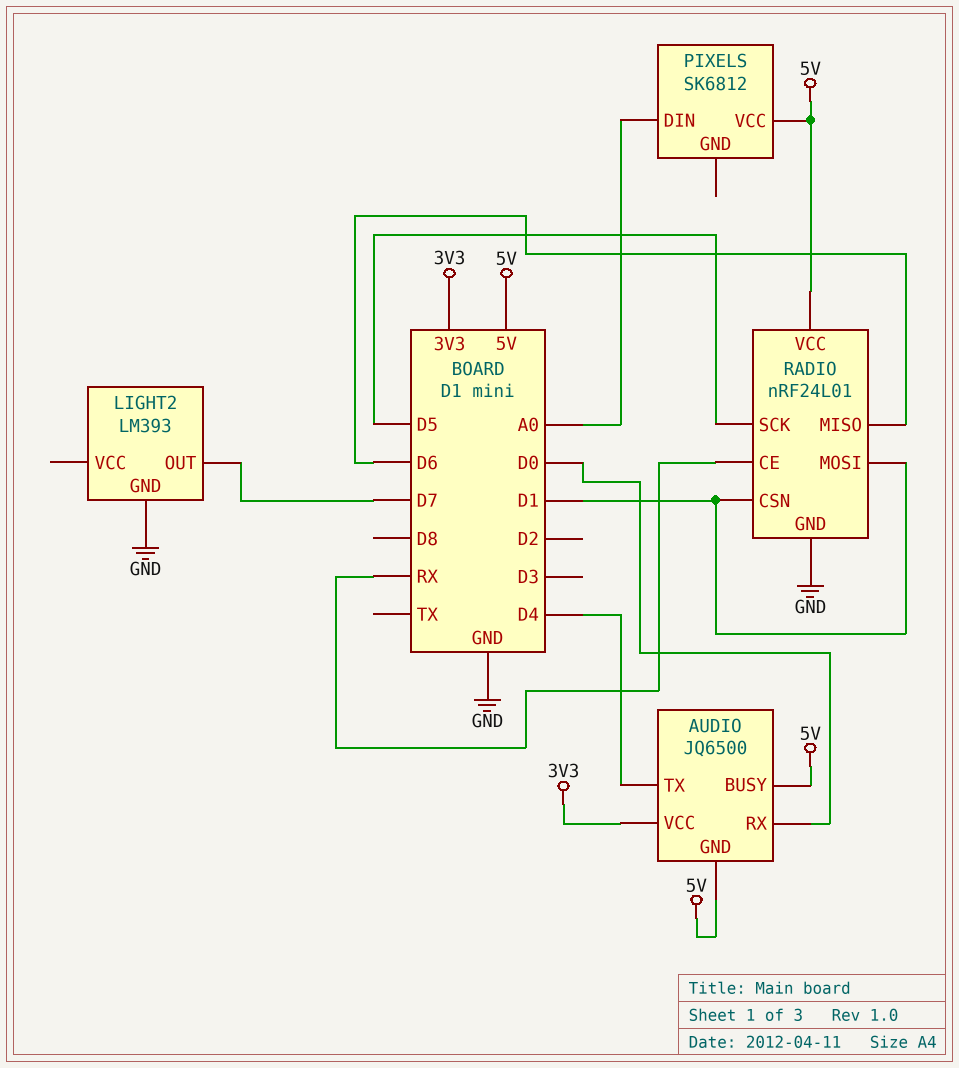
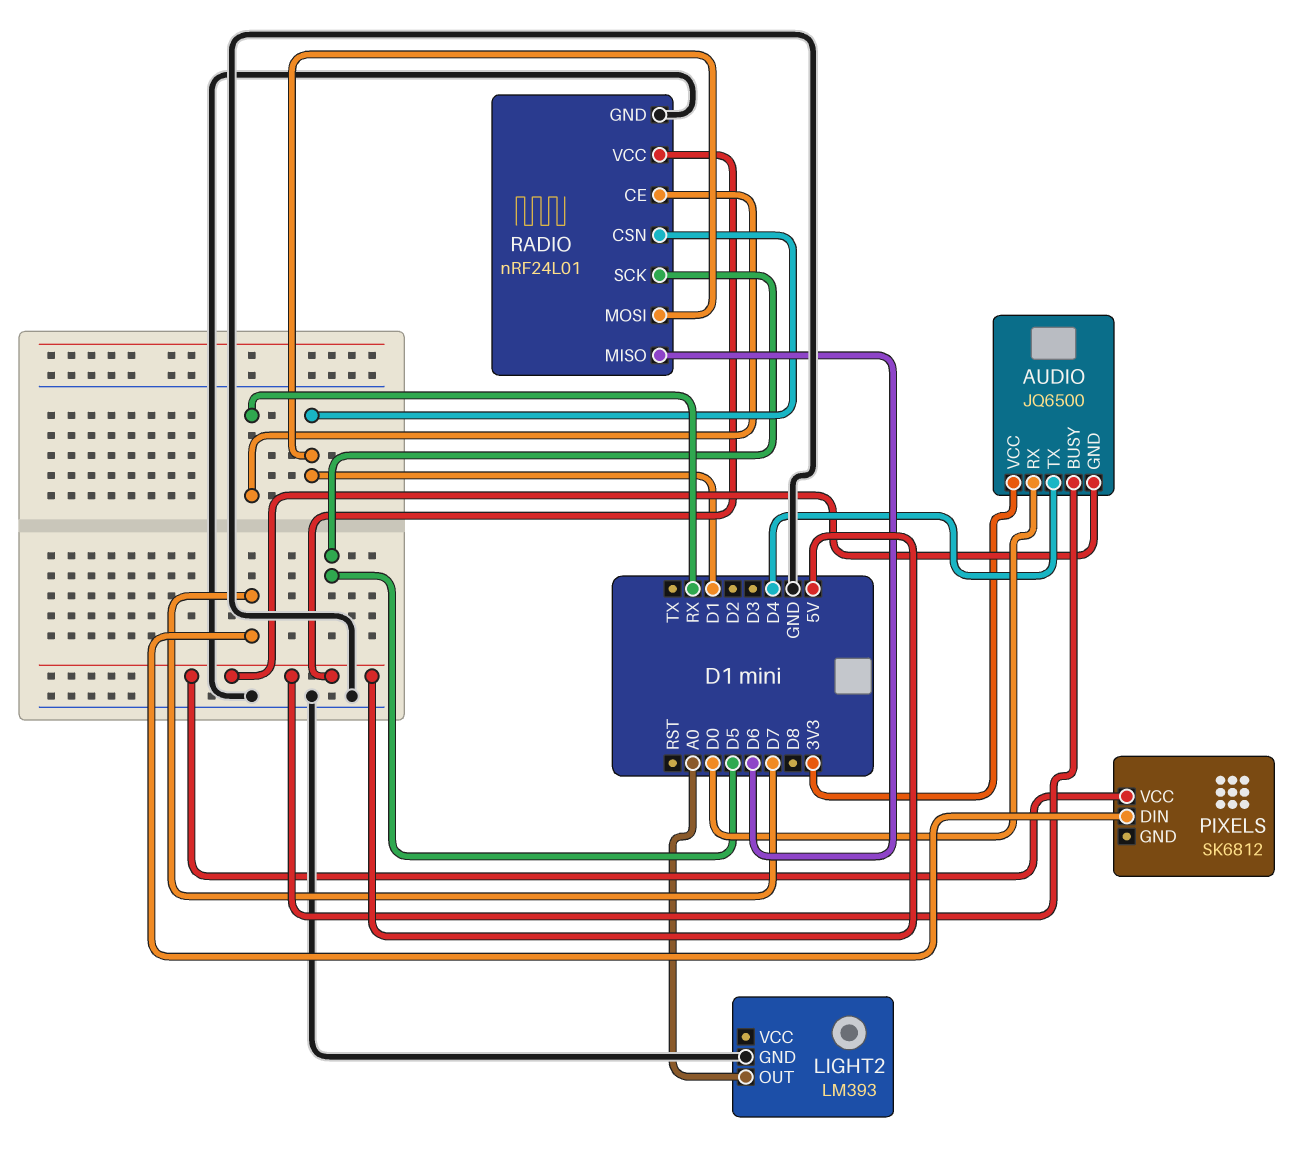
LIGHT2 pin OUT: D7 -> A0
PIXELS pin DIN: A0 -> D7

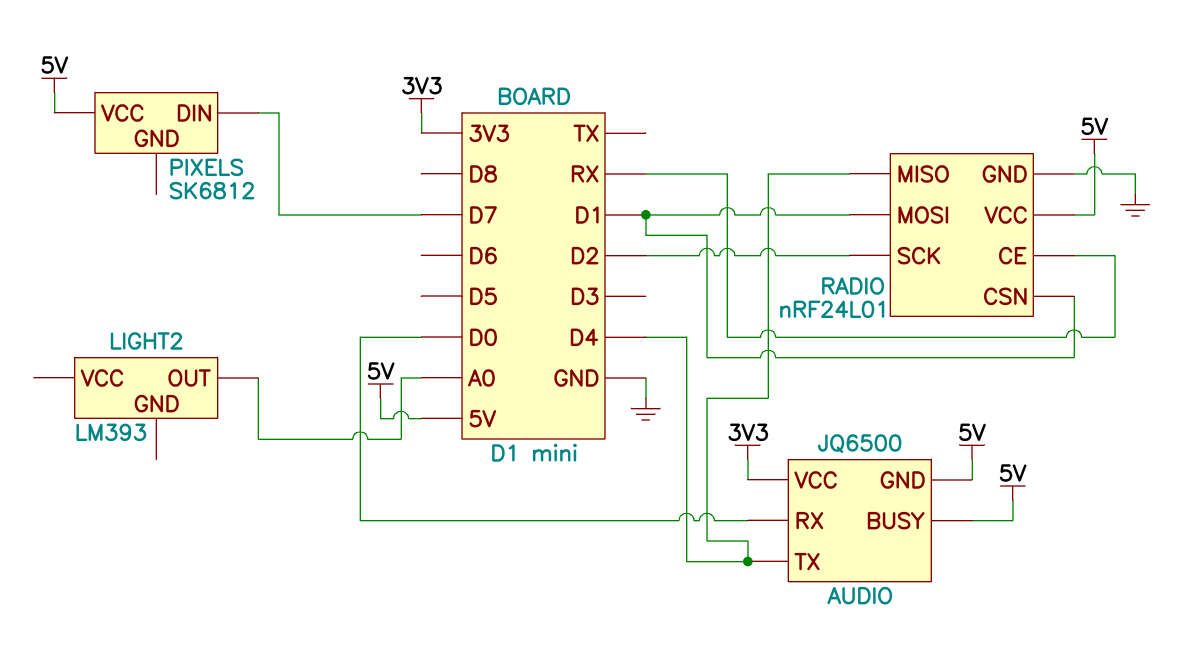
LIGHT2 pin GND: GND -> none
RADIO pin MISO: D6 -> D4
RADIO pin SCK: D5 -> D2

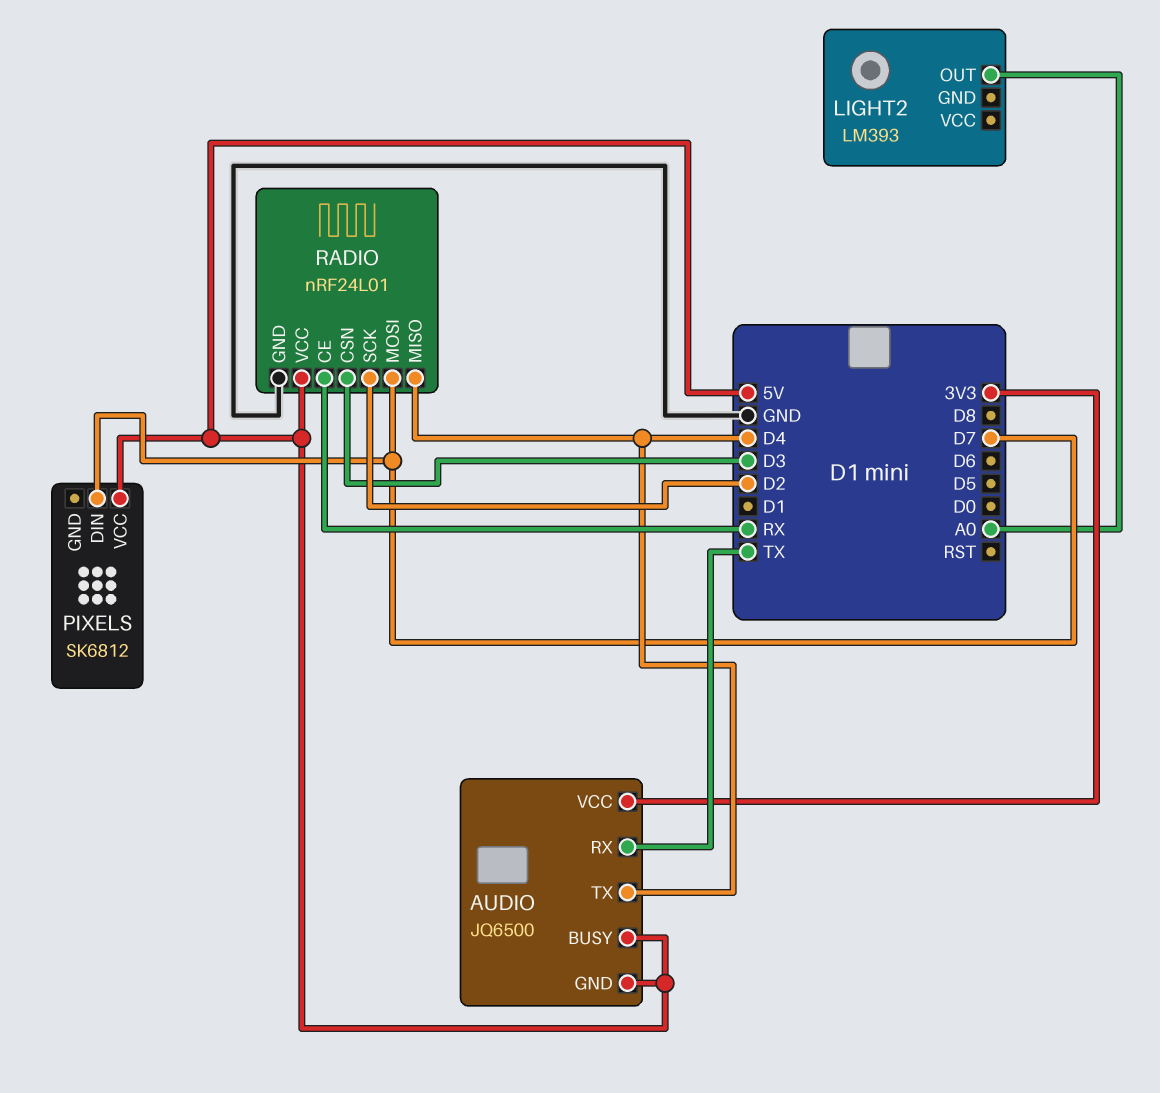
AUDIO pin RX: D0 -> TX
RADIO pin CSN: D1 -> D3
RADIO pin MOSI: D1 -> D7

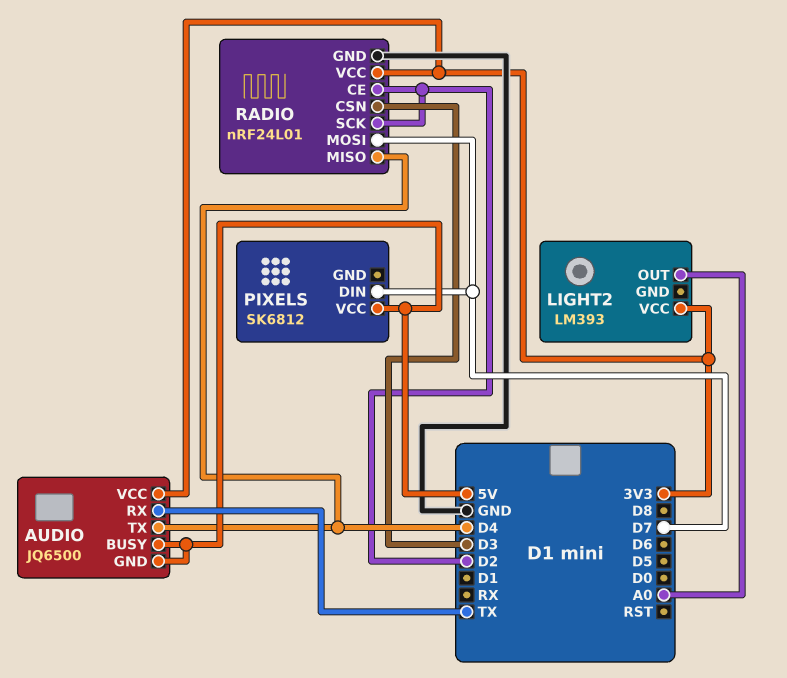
LIGHT2 pin VCC: none -> 3V3
RADIO pin CE: RX -> D2
RADIO pin VCC: 5V -> 3V3

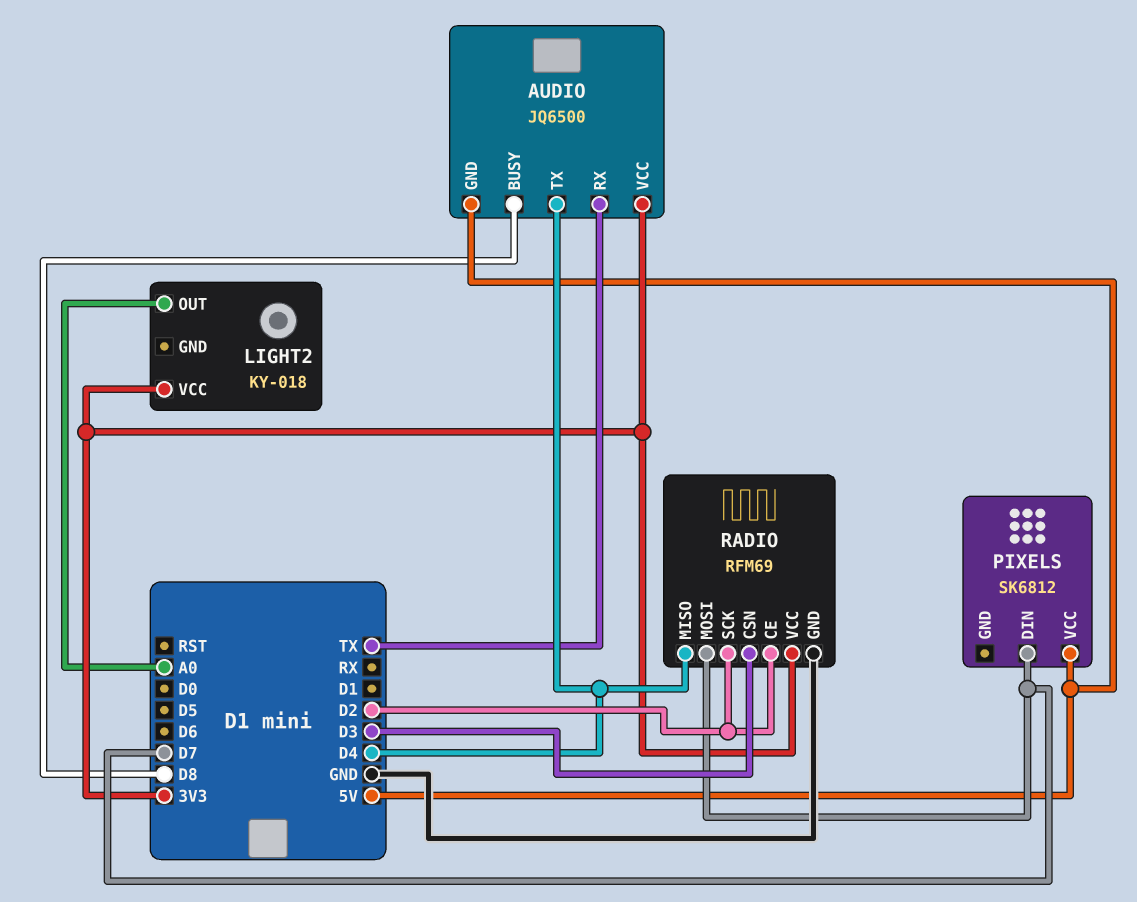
AUDIO pin BUSY: 5V -> D8
LIGHT2: LM393 -> KY-018
RADIO: nRF24L01 -> RFM69

